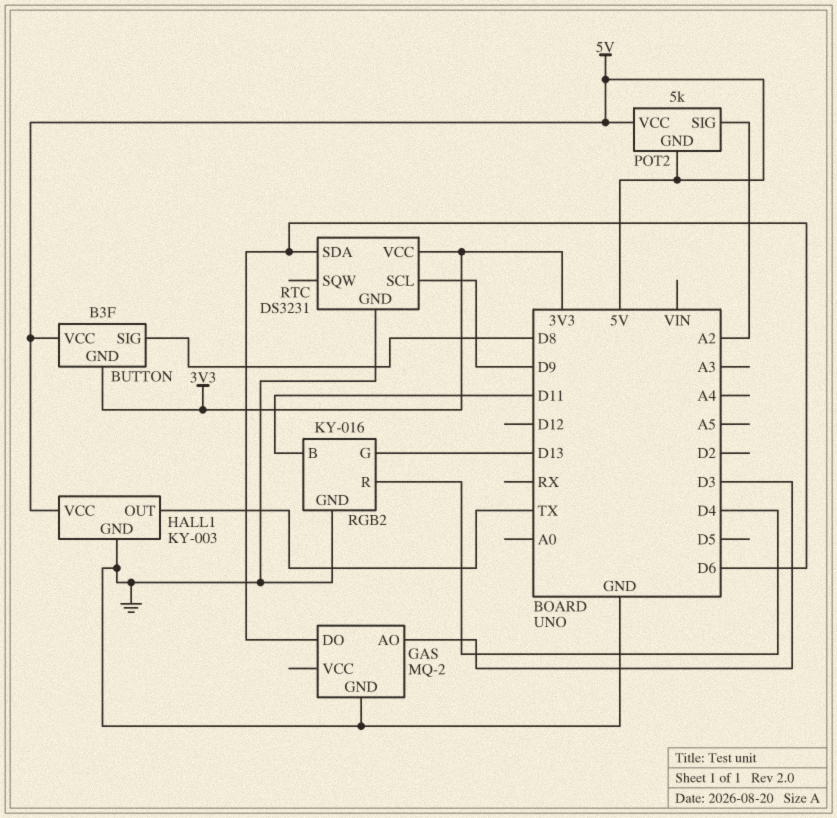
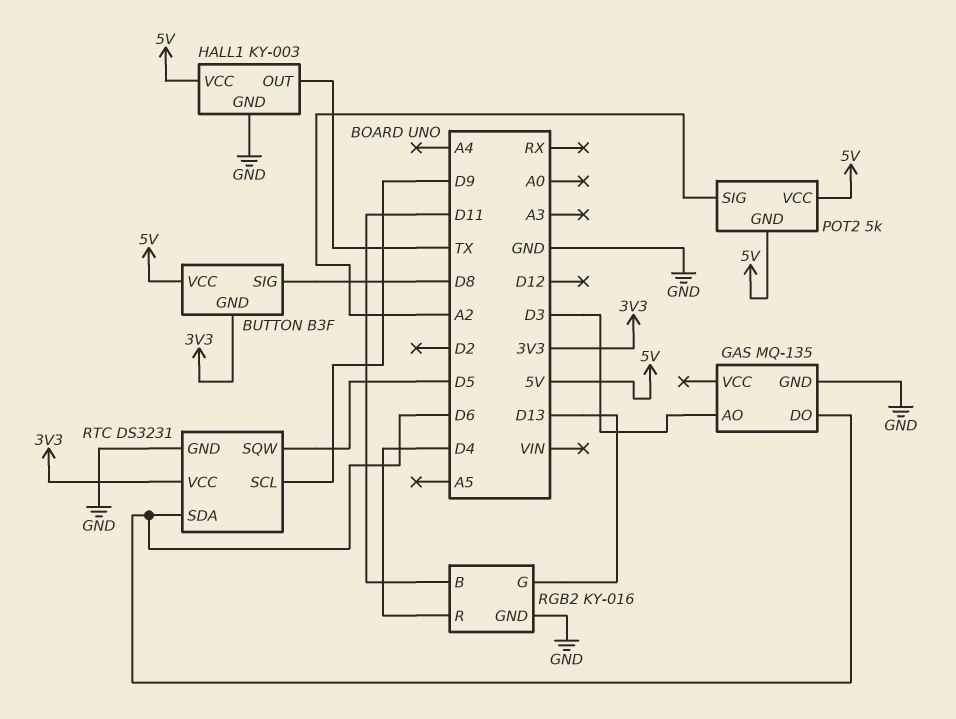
GAS: MQ-2 -> MQ-135
RTC pin SQW: none -> D5

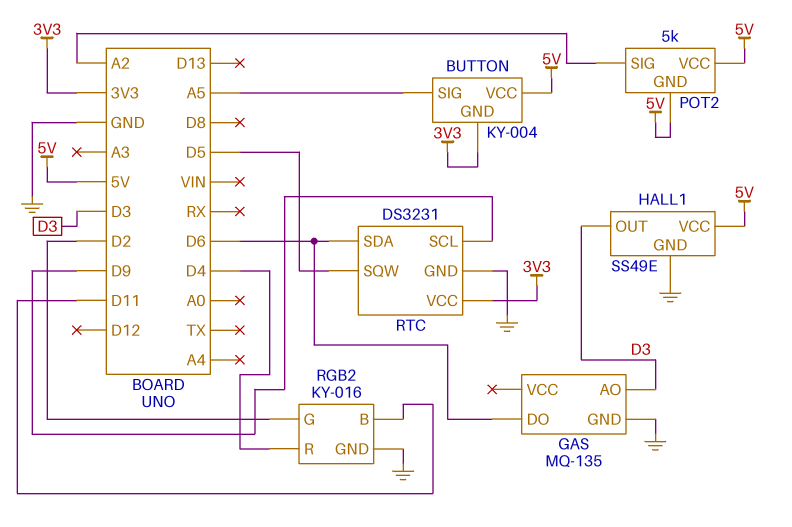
BUTTON: B3F -> KY-004
BUTTON pin SIG: D8 -> A5
HALL1: KY-003 -> SS49E
HALL1 pin OUT: TX -> D3
RGB2 pin G: D13 -> D2

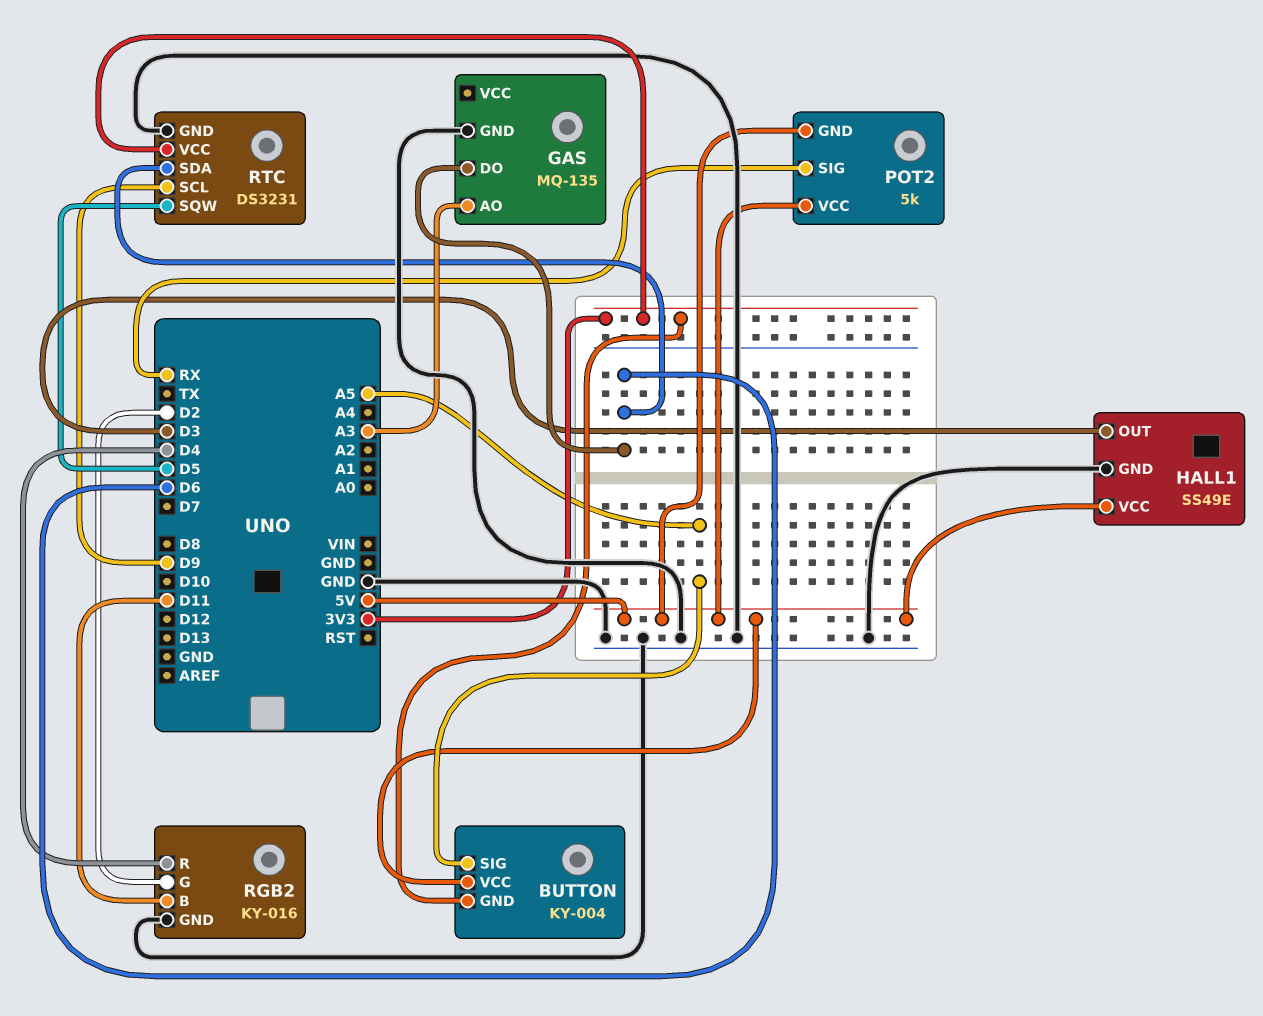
GAS pin AO: D3 -> A3
POT2 pin SIG: A2 -> RX

